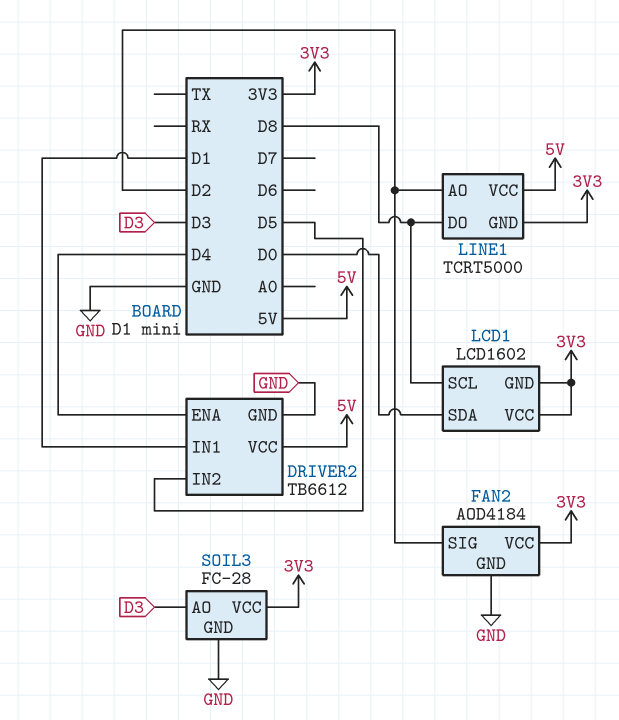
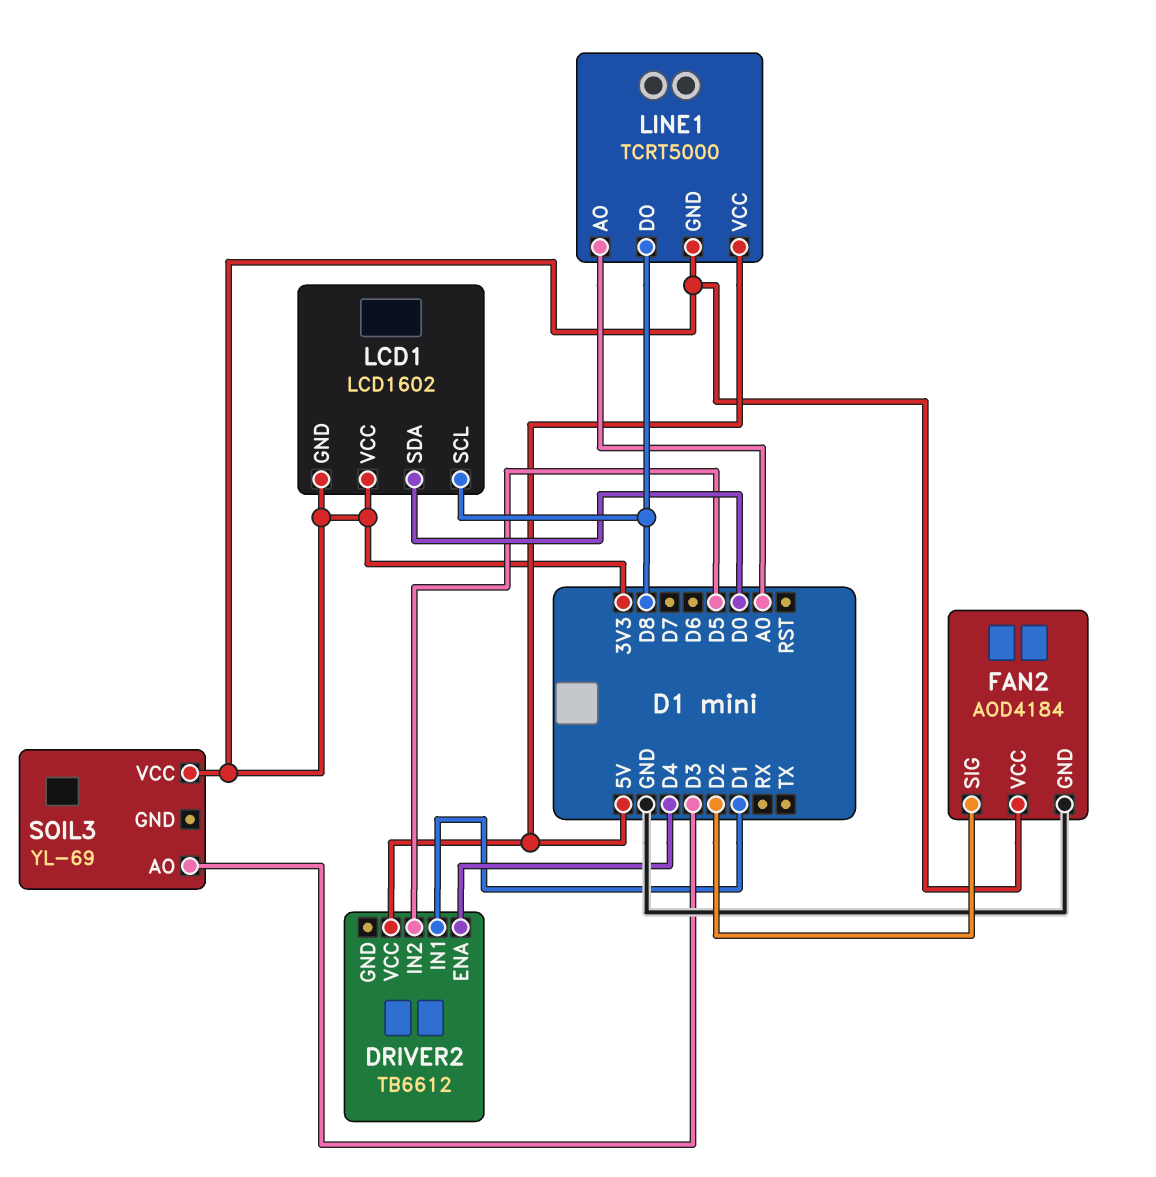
DRIVER2 pin GND: GND -> none
LINE1 pin AO: D2 -> A0
SOIL3: FC-28 -> YL-69
SOIL3 pin GND: GND -> none

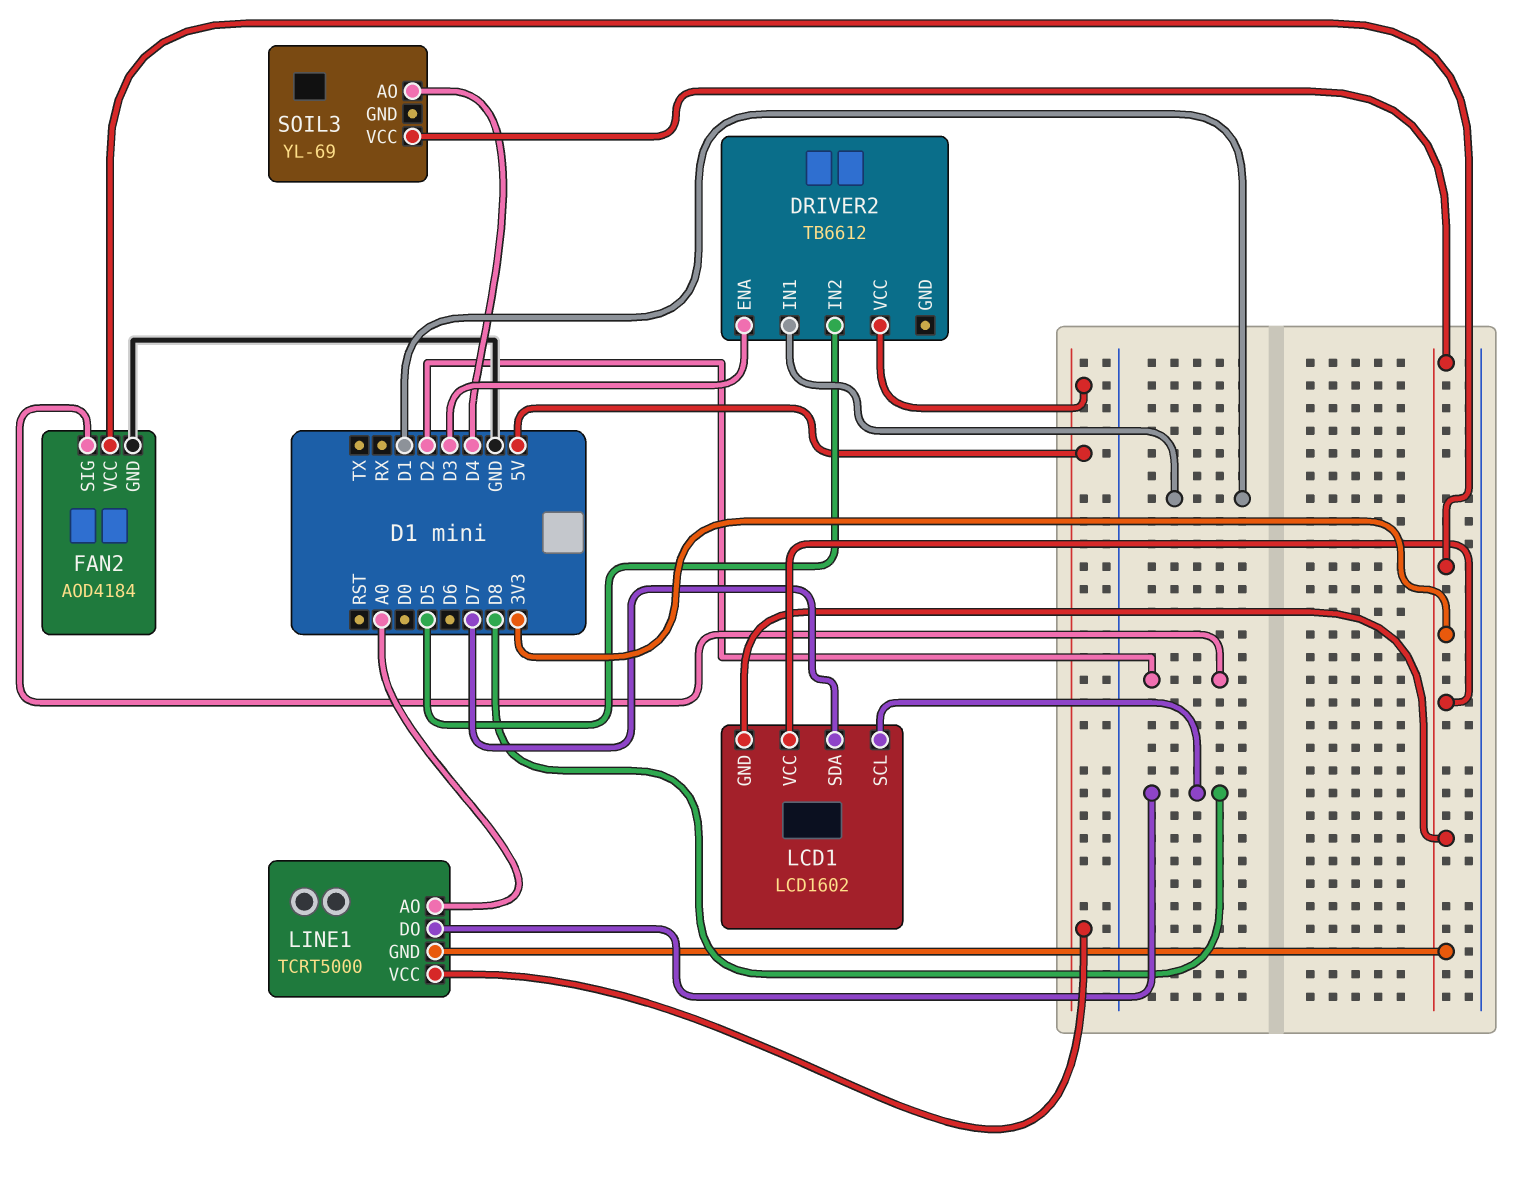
DRIVER2 pin ENA: D4 -> D3
LCD1 pin SDA: D0 -> D7
SOIL3 pin AO: D3 -> D4

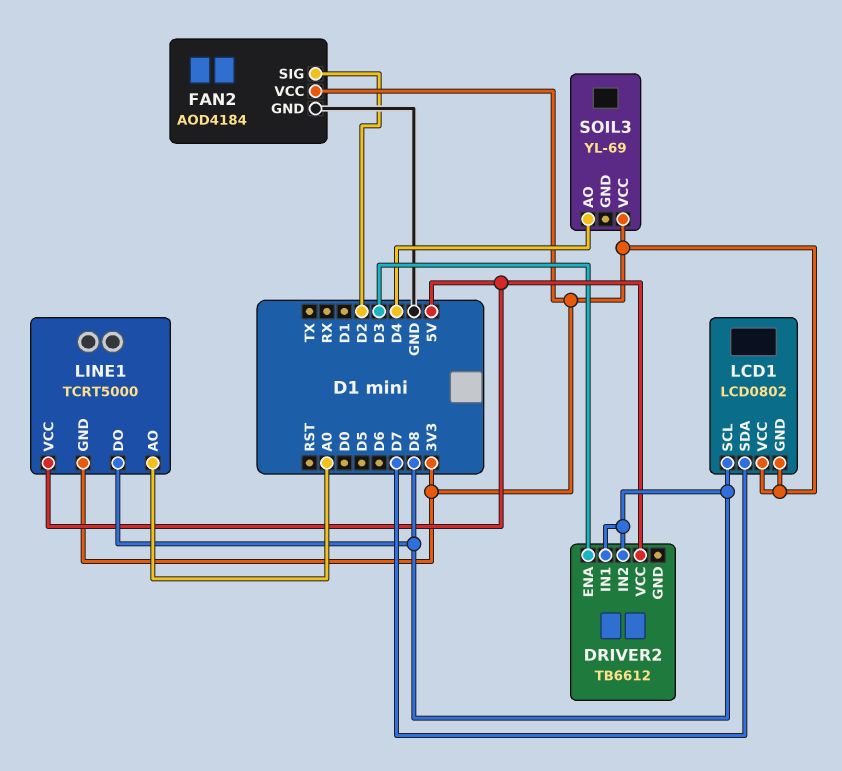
DRIVER2 pin IN1: D1 -> D8
DRIVER2 pin IN2: D5 -> D8
LCD1: LCD1602 -> LCD0802

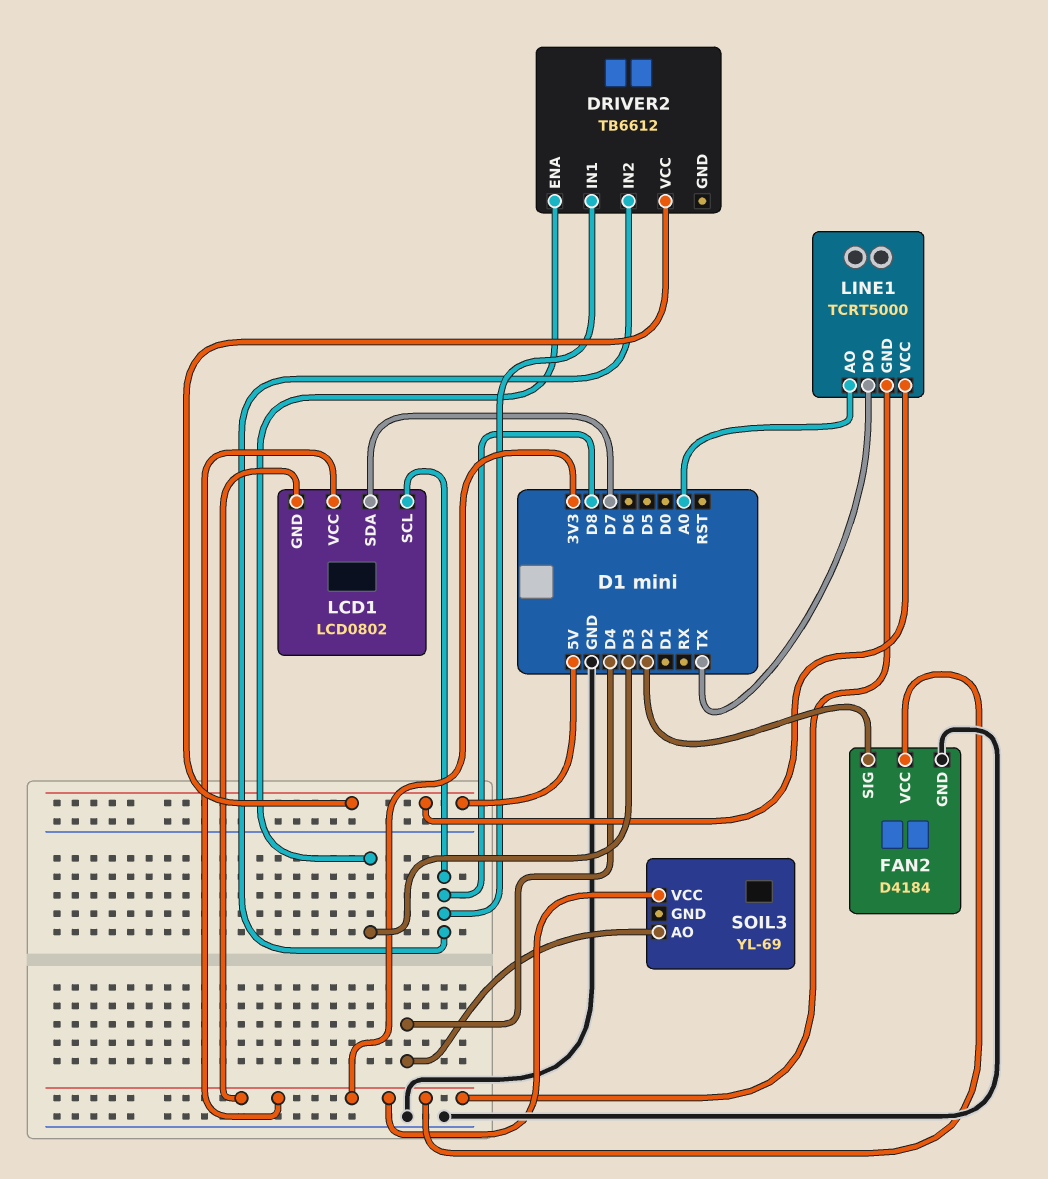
FAN2: AOD4184 -> D4184
LINE1 pin DO: D8 -> TX

